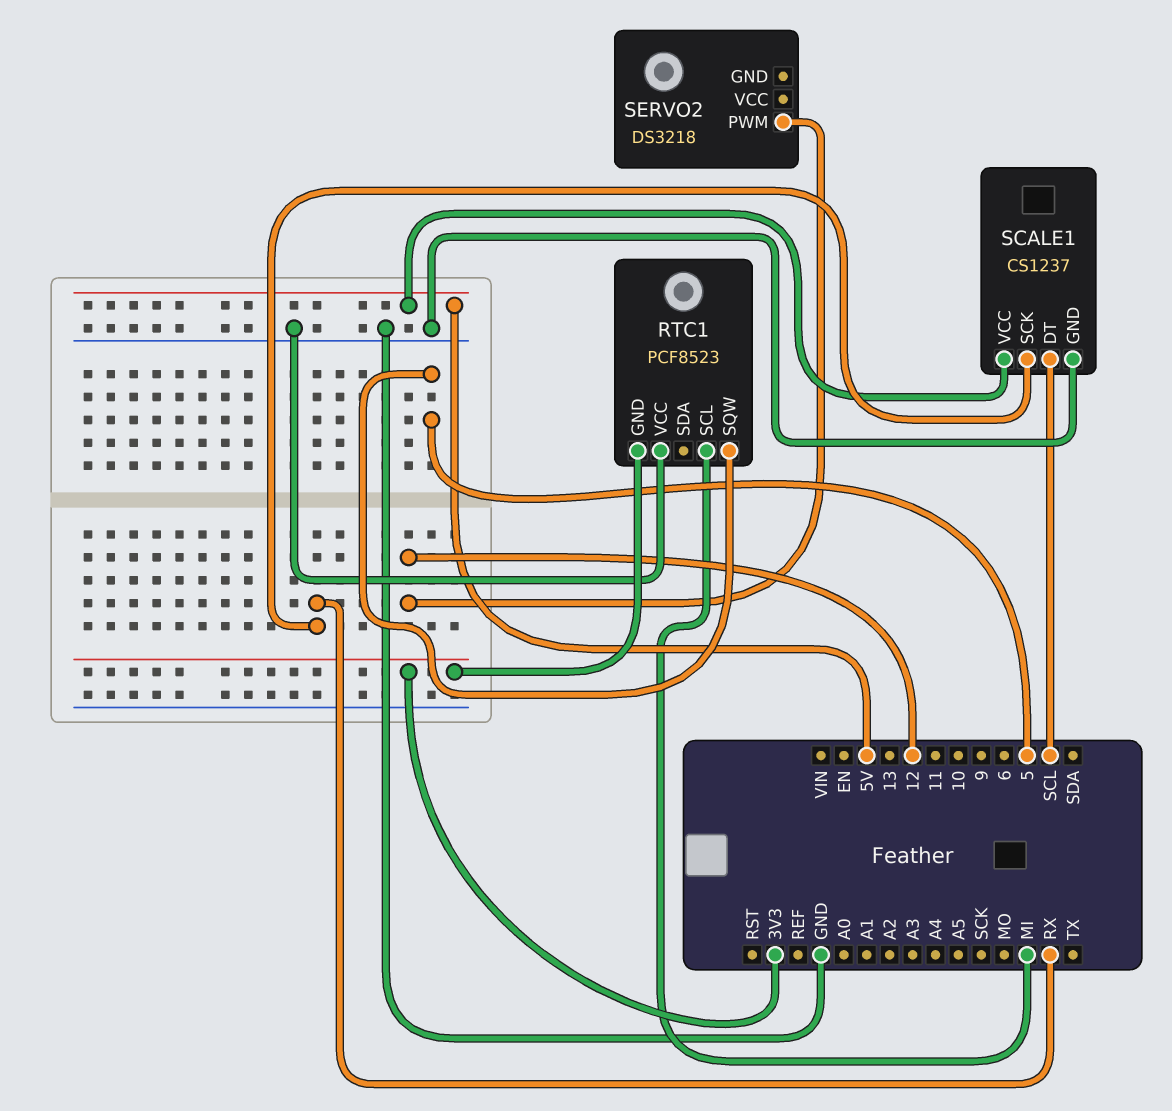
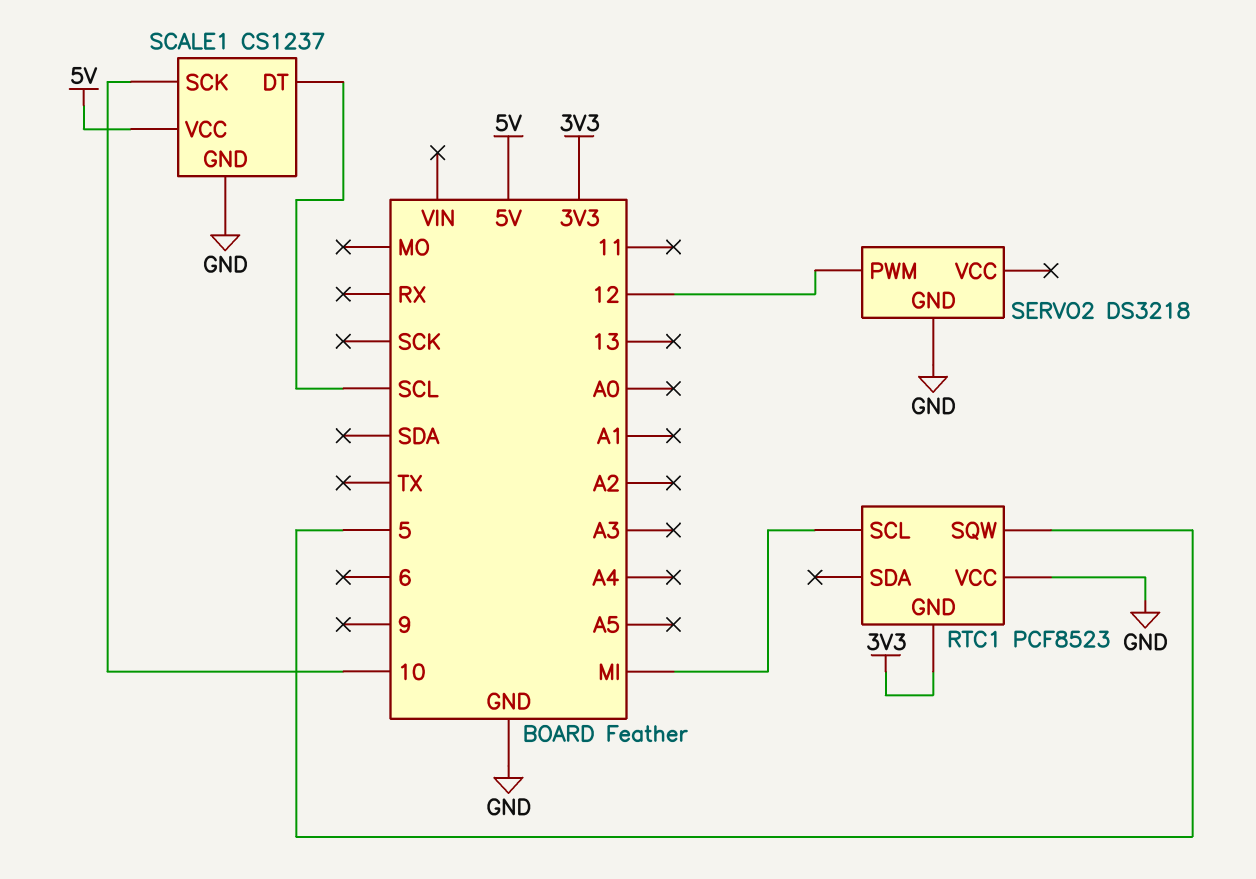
SCALE1 pin SCK: RX -> 10
SERVO2 pin GND: none -> GND

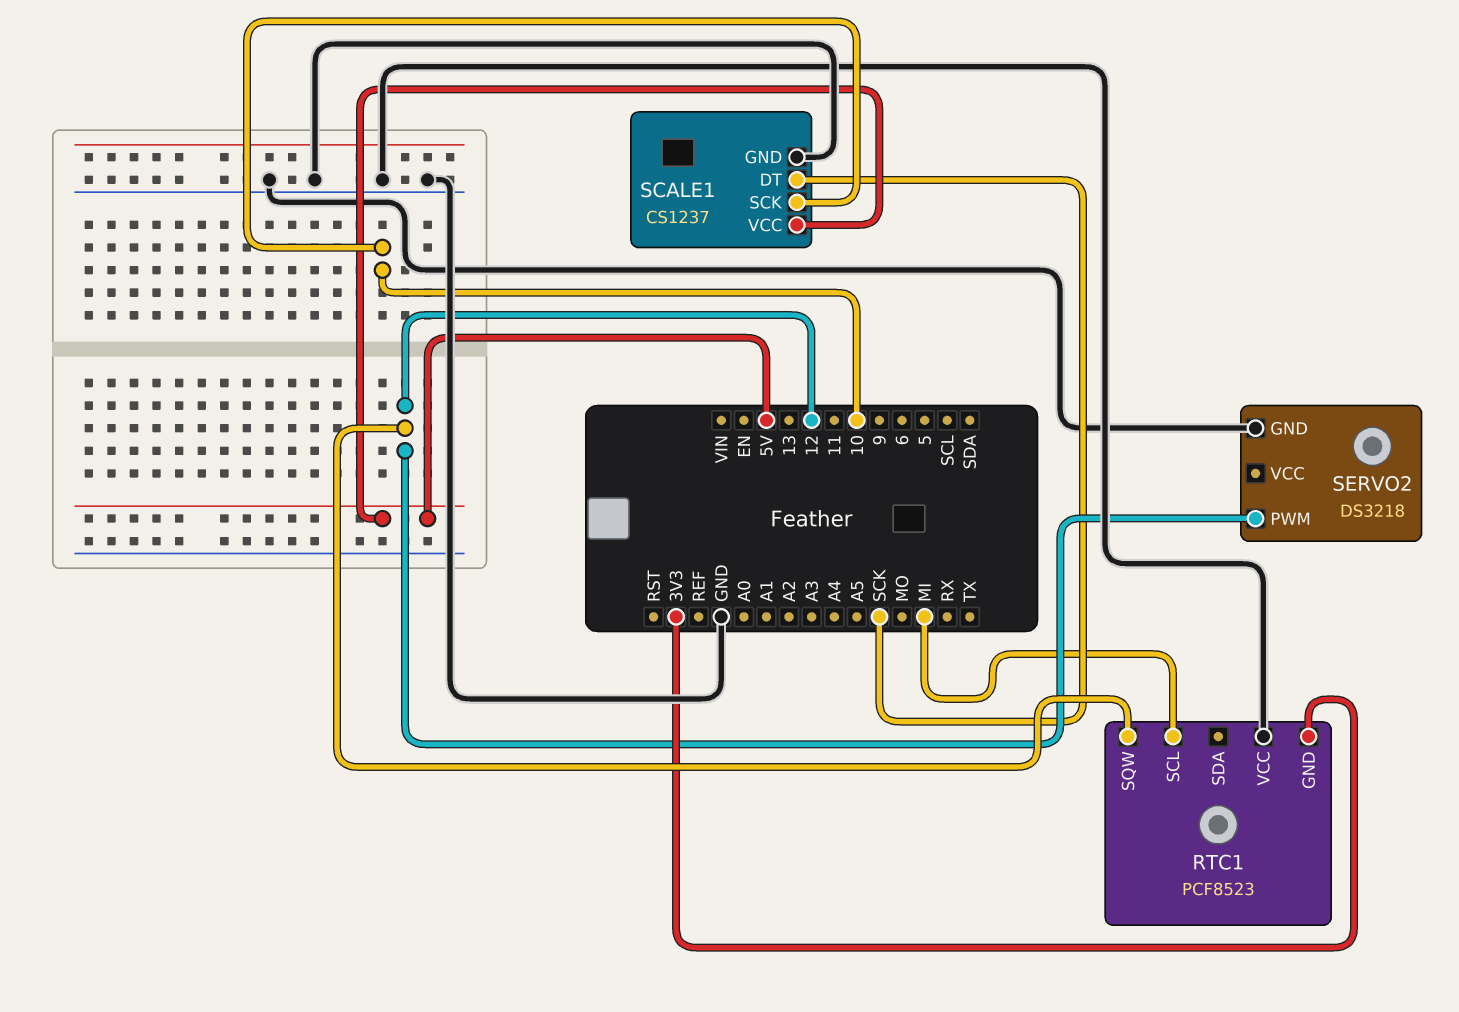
RTC1 pin SQW: 5 -> 12
SCALE1 pin DT: SCL -> SCK

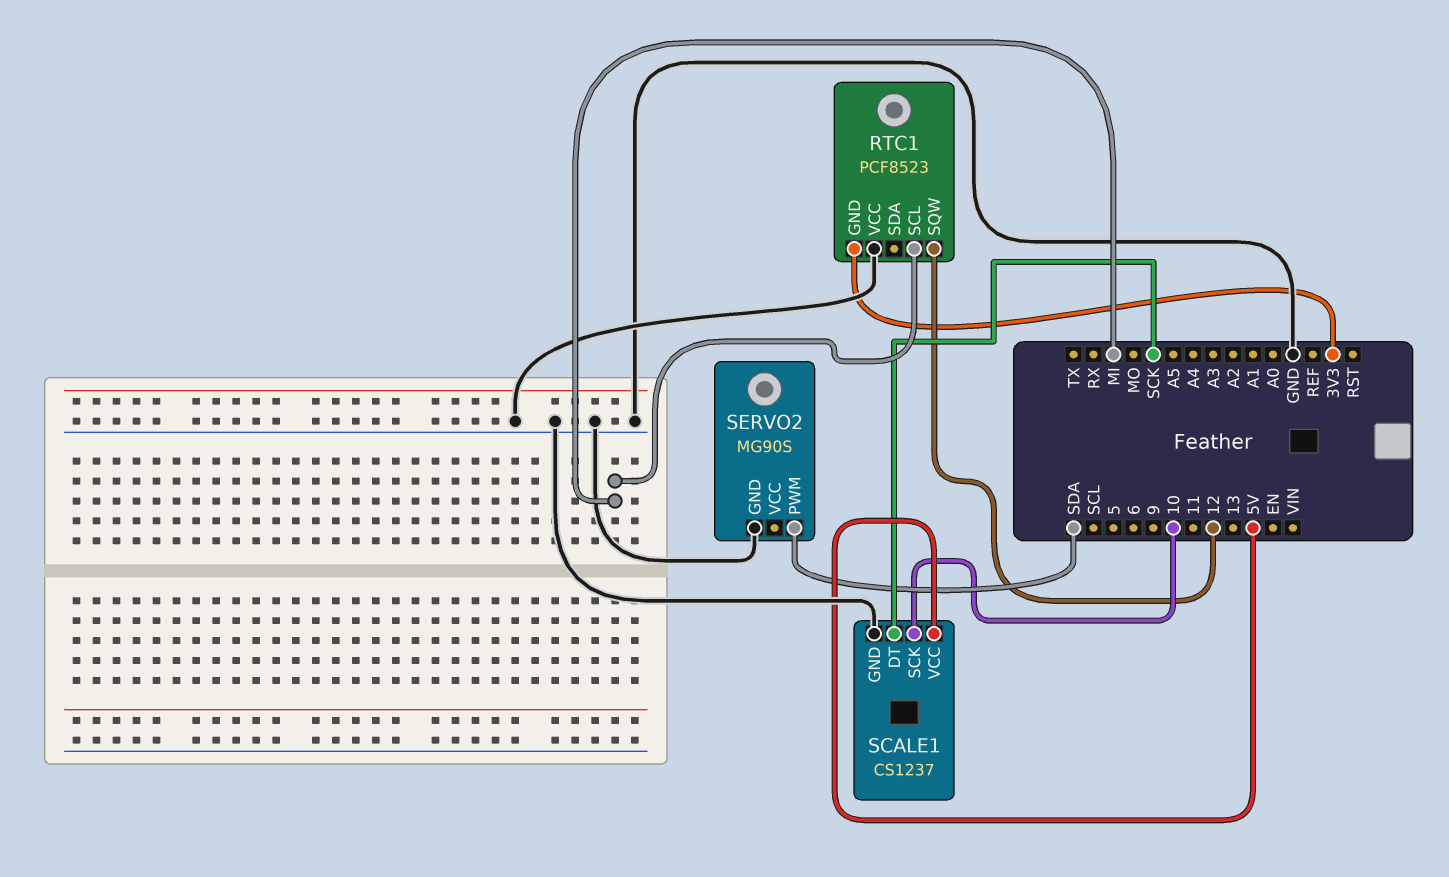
SERVO2: DS3218 -> MG90S
SERVO2 pin PWM: 12 -> SDA

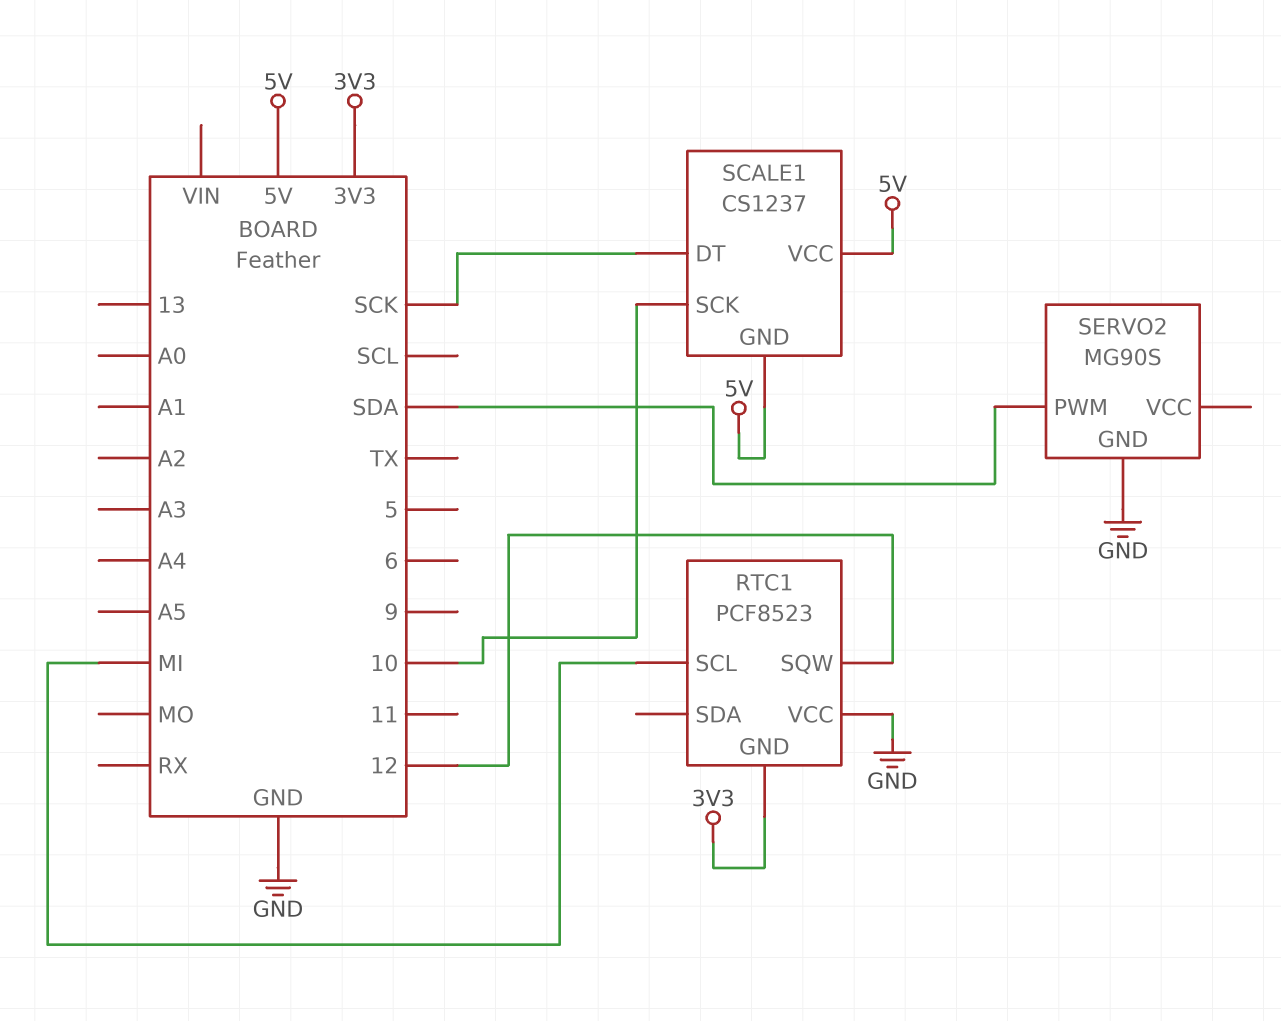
SCALE1 pin GND: GND -> 5V

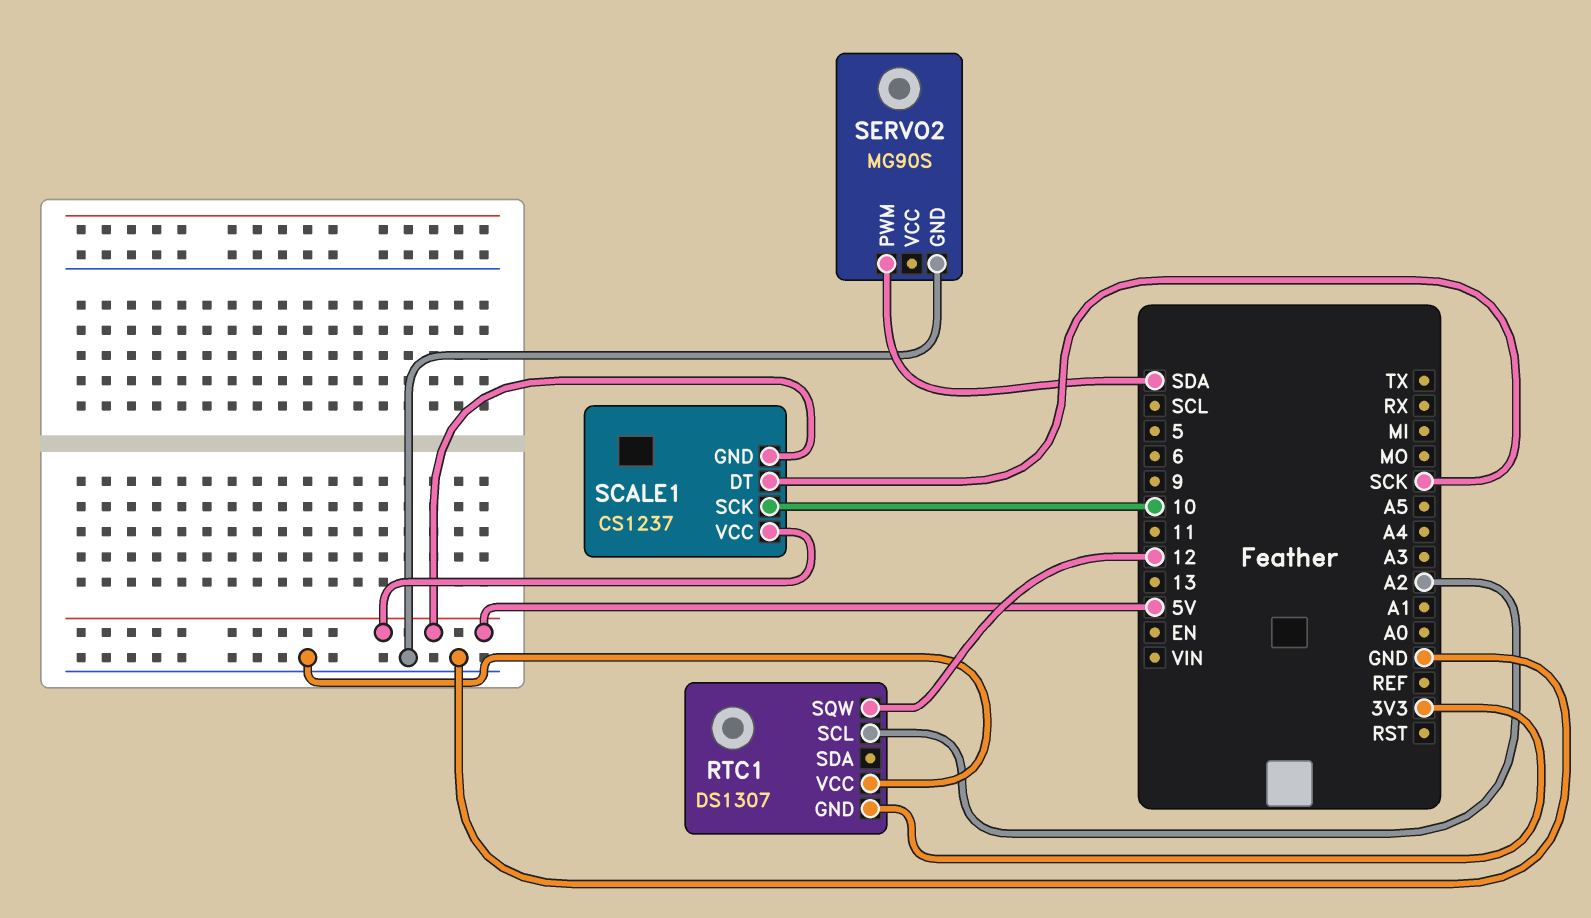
RTC1: PCF8523 -> DS1307
RTC1 pin SCL: MI -> A2

